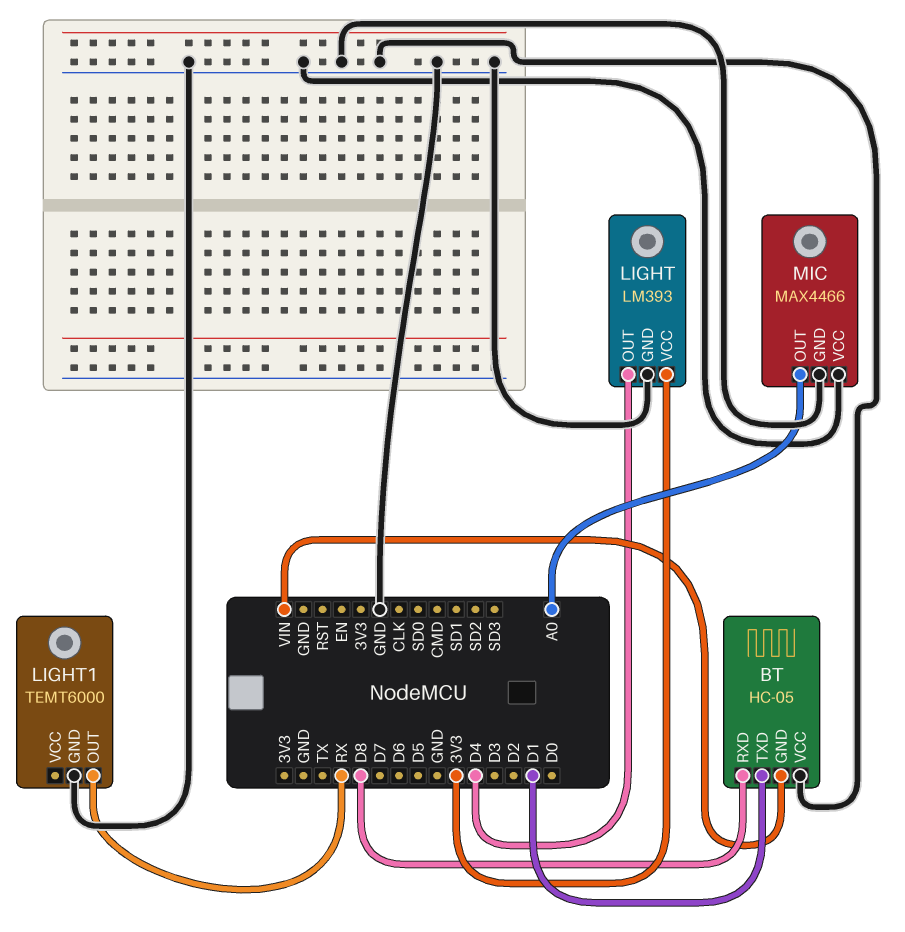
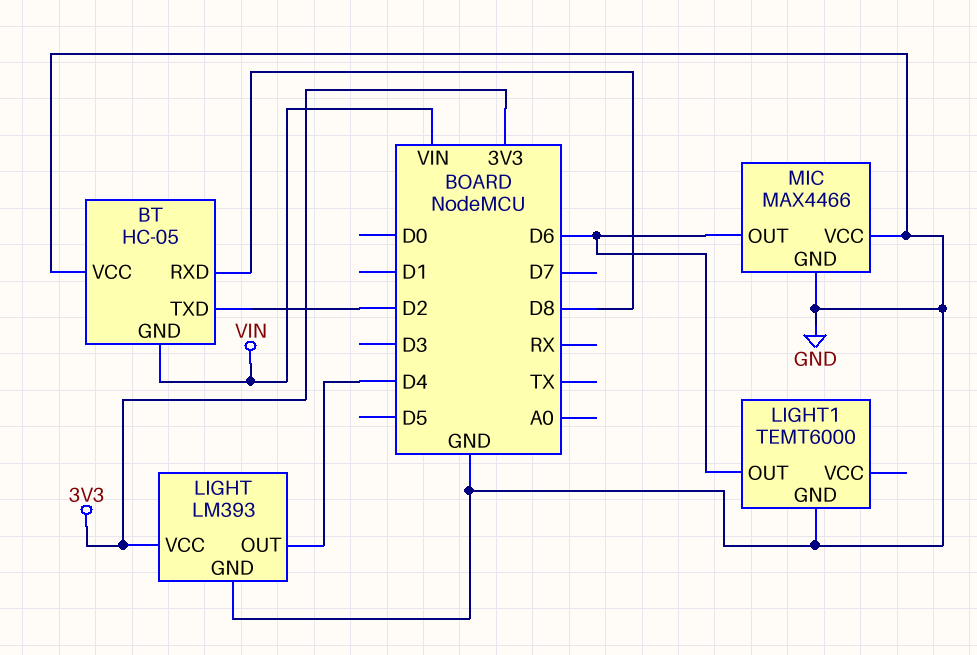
BT pin TXD: D1 -> D2
LIGHT1 pin OUT: RX -> D6
MIC pin OUT: A0 -> D6

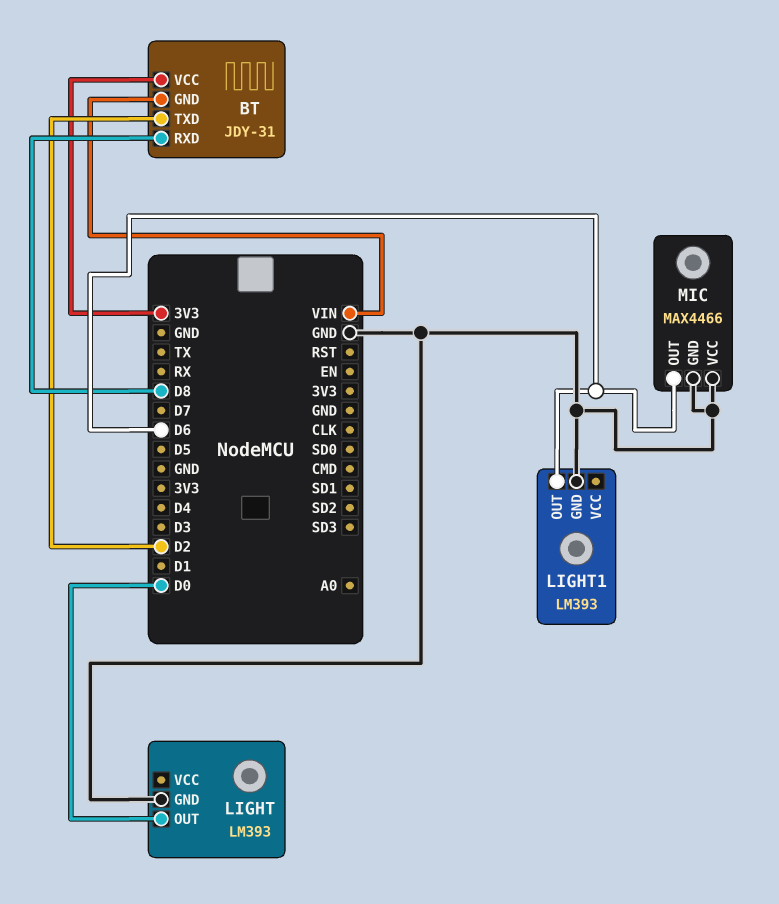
BT: HC-05 -> JDY-31
BT pin VCC: GND -> 3V3
LIGHT pin OUT: D4 -> D0
LIGHT pin VCC: 3V3 -> none
LIGHT1: TEMT6000 -> LM393

